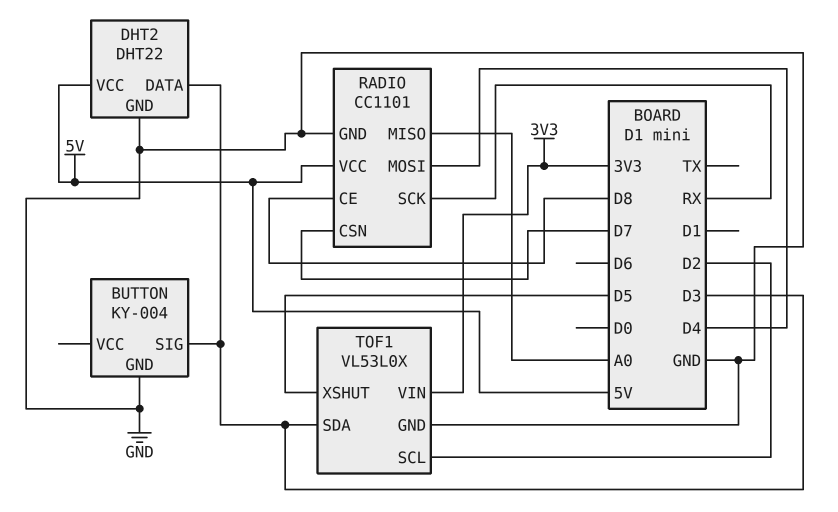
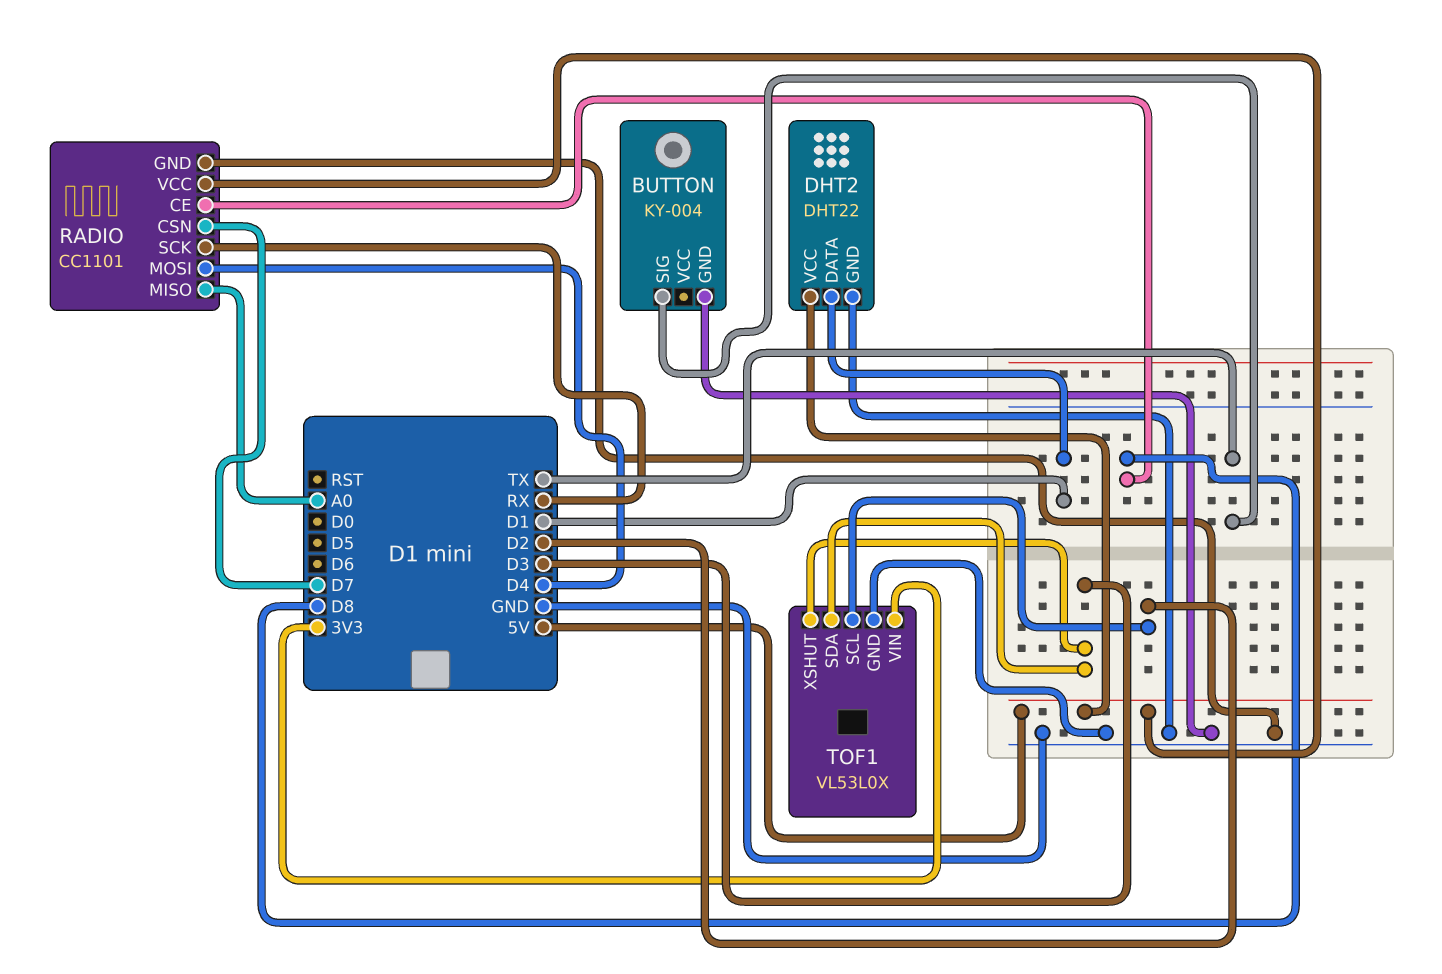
BUTTON pin SIG: D3 -> TX
DHT2 pin DATA: D3 -> D1
TOF1 pin XSHUT: D5 -> D3

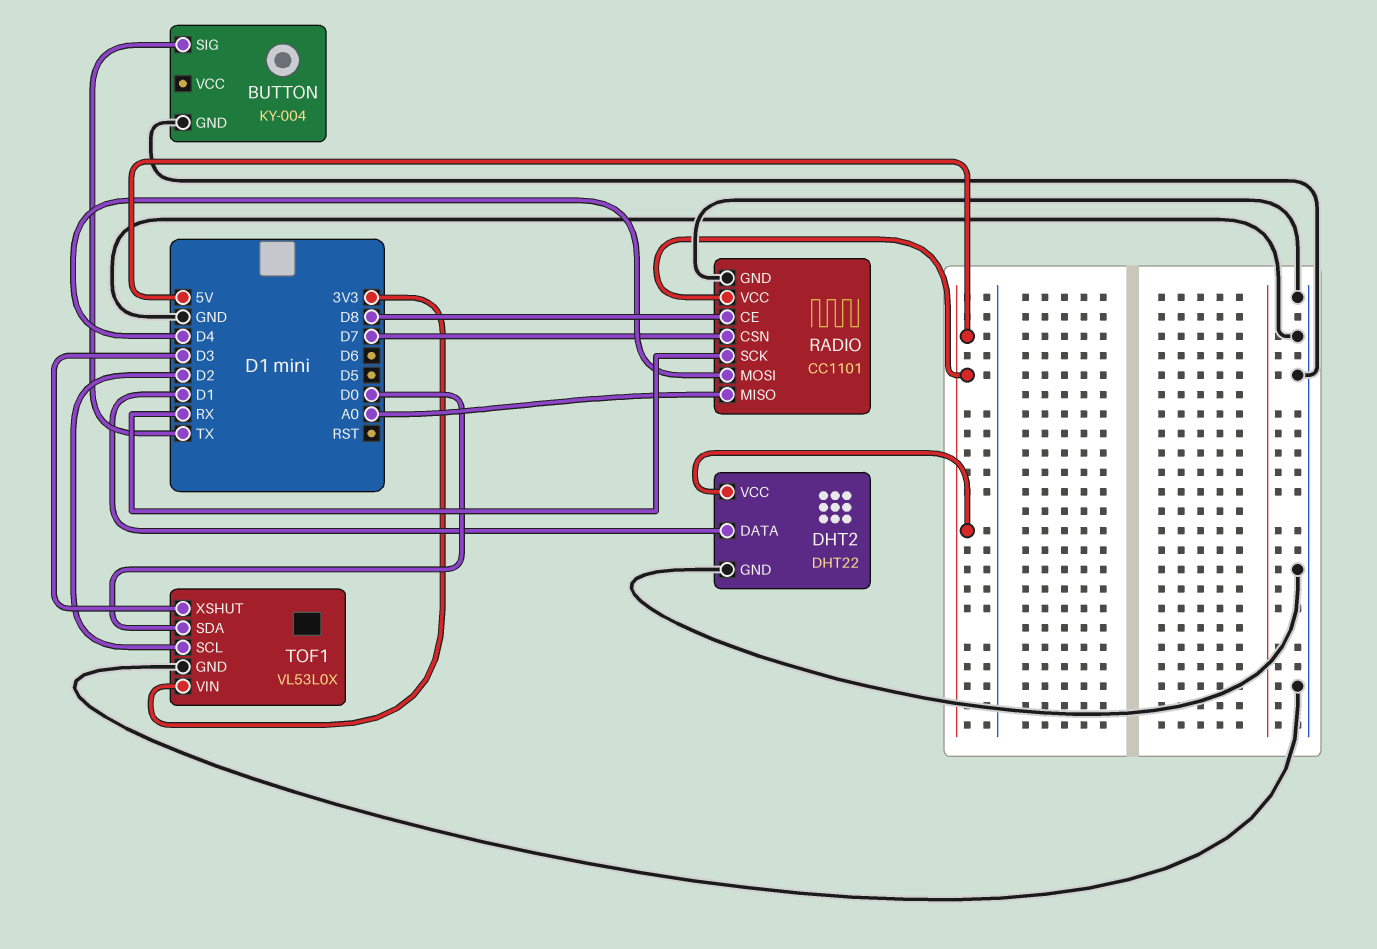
TOF1 pin SDA: D3 -> D0

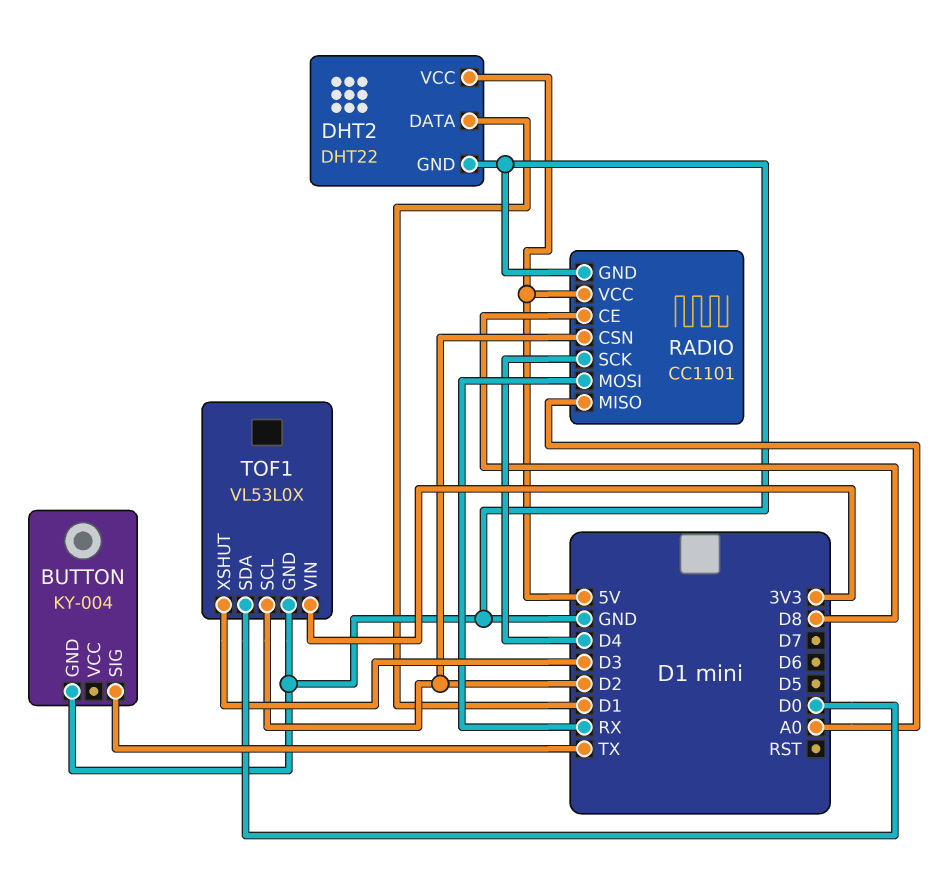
RADIO pin CSN: D7 -> D2
RADIO pin MOSI: D4 -> RX
RADIO pin SCK: RX -> D4

